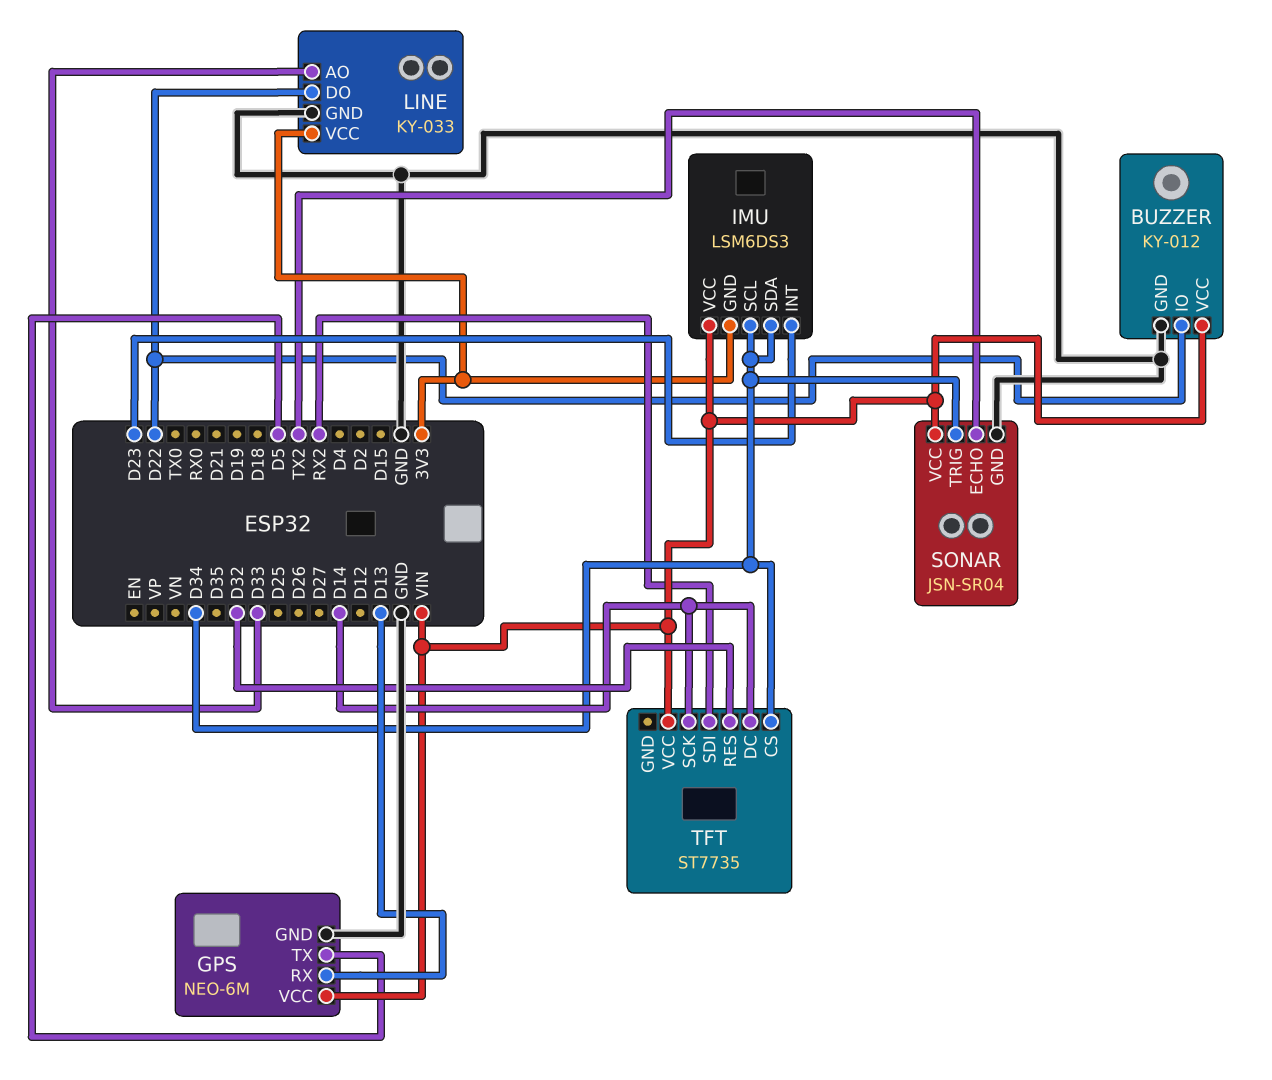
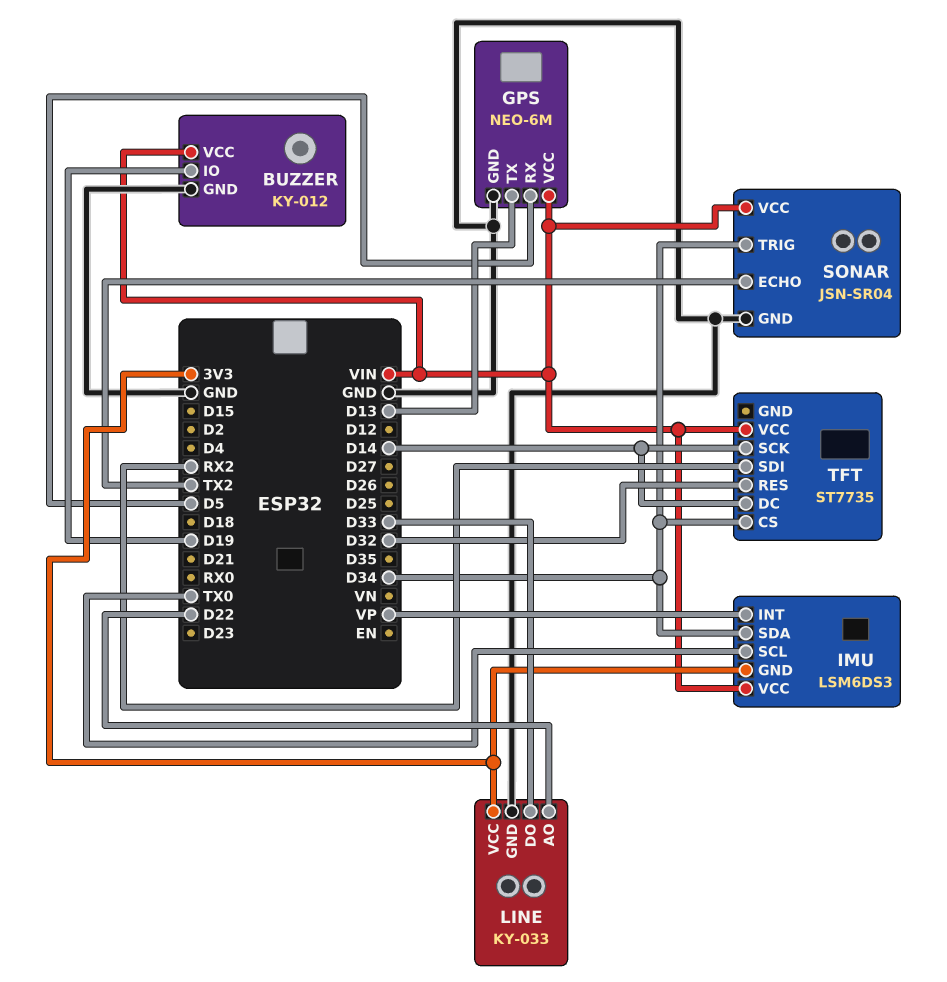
BUZZER pin IO: D22 -> D19
GPS pin RX: D13 -> D5
GPS pin TX: D5 -> D13
IMU pin INT: D23 -> VP
IMU pin SCL: D34 -> TX0
LINE pin AO: D33 -> D22
LINE pin DO: D22 -> D33

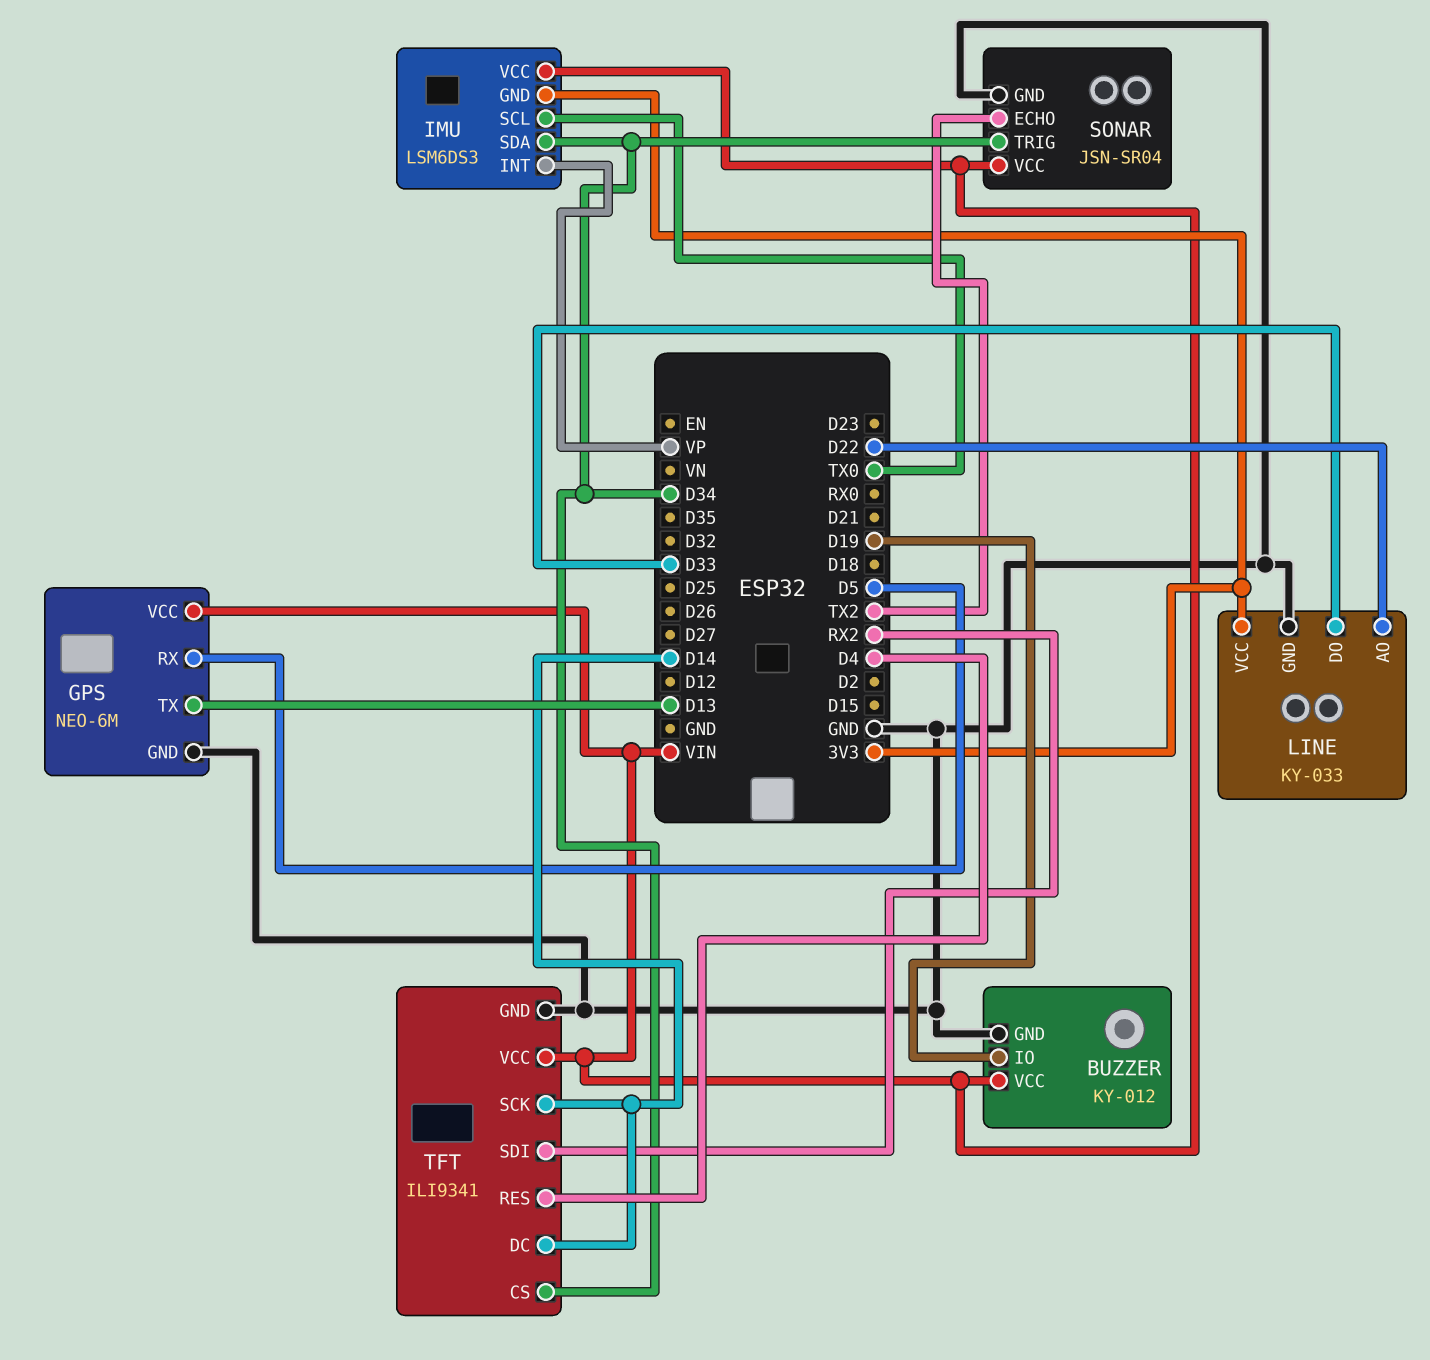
TFT: ST7735 -> ILI9341
TFT pin GND: none -> GND
TFT pin RES: D32 -> D4

